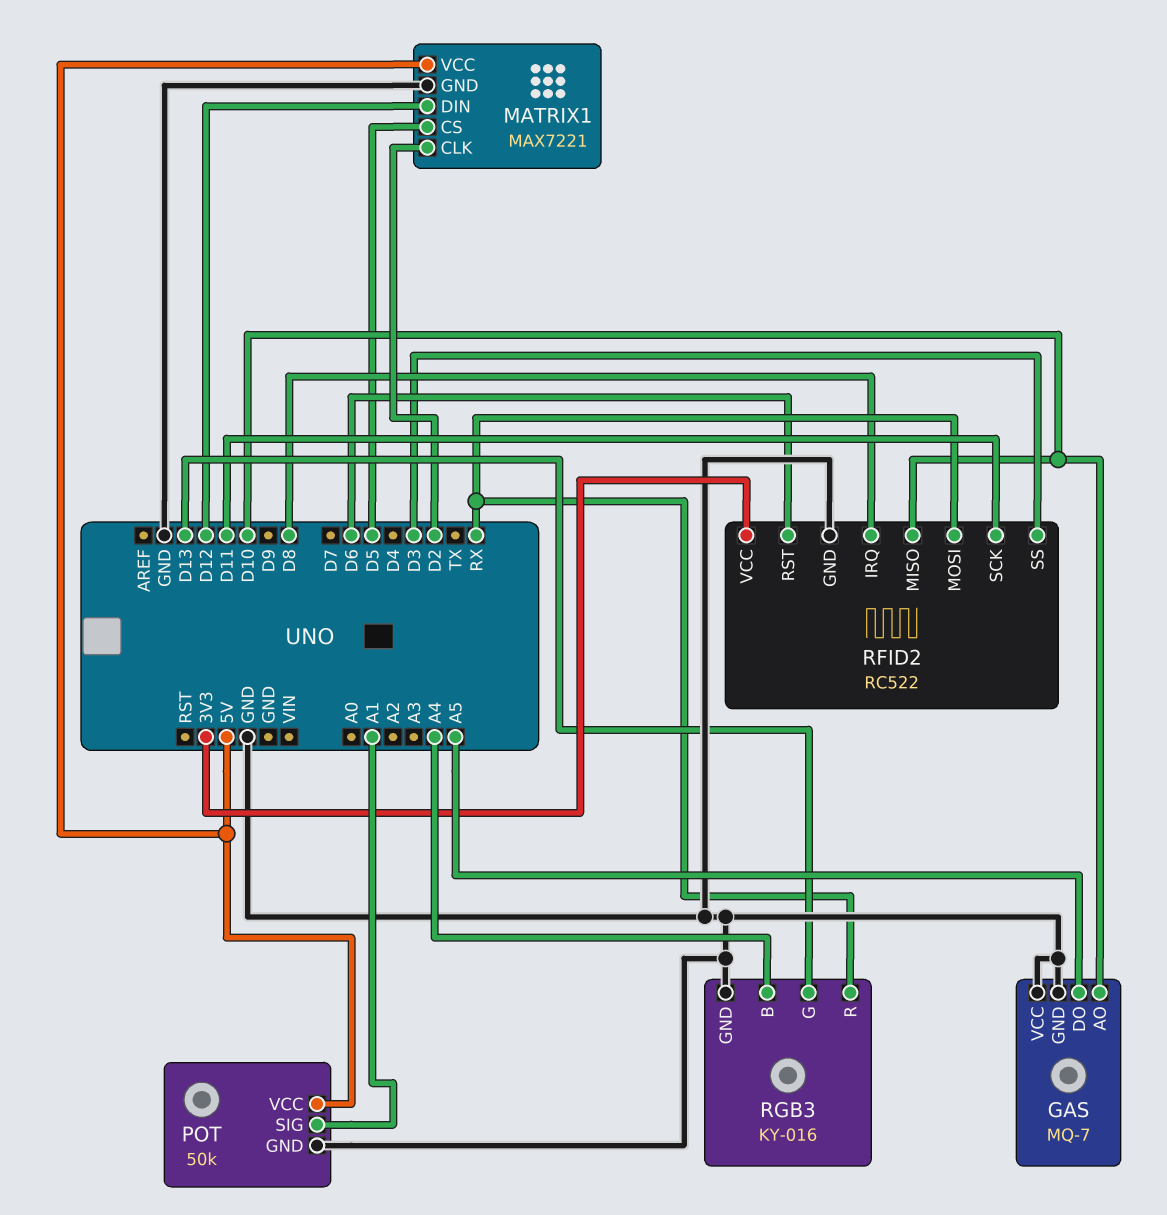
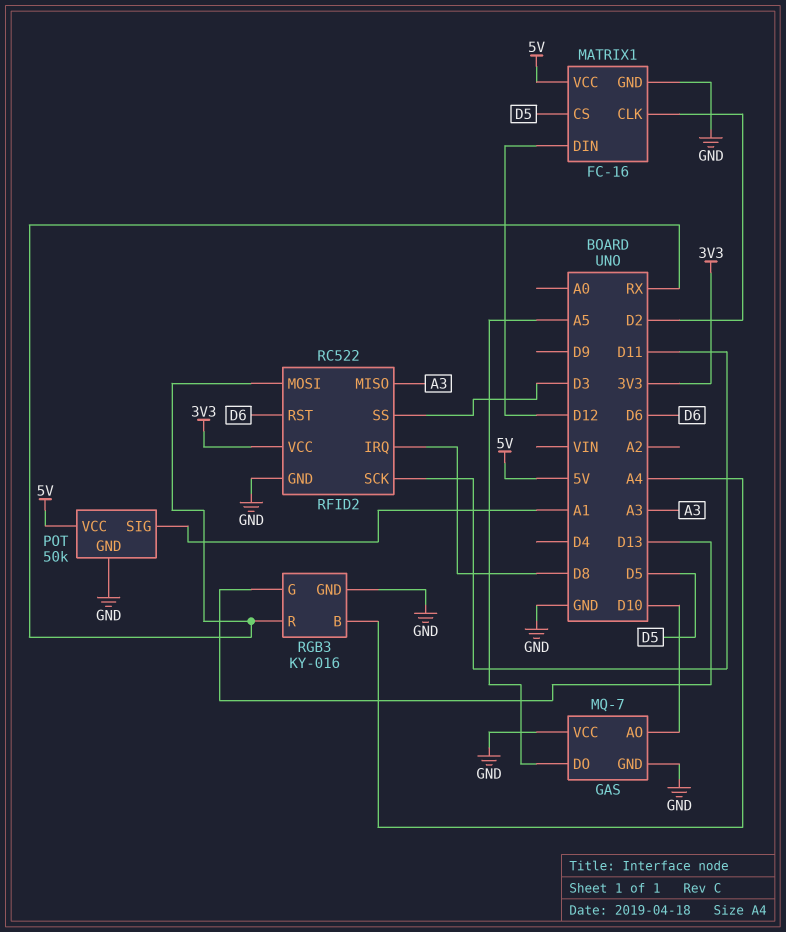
MATRIX1: MAX7221 -> FC-16
RFID2 pin MISO: D10 -> A3

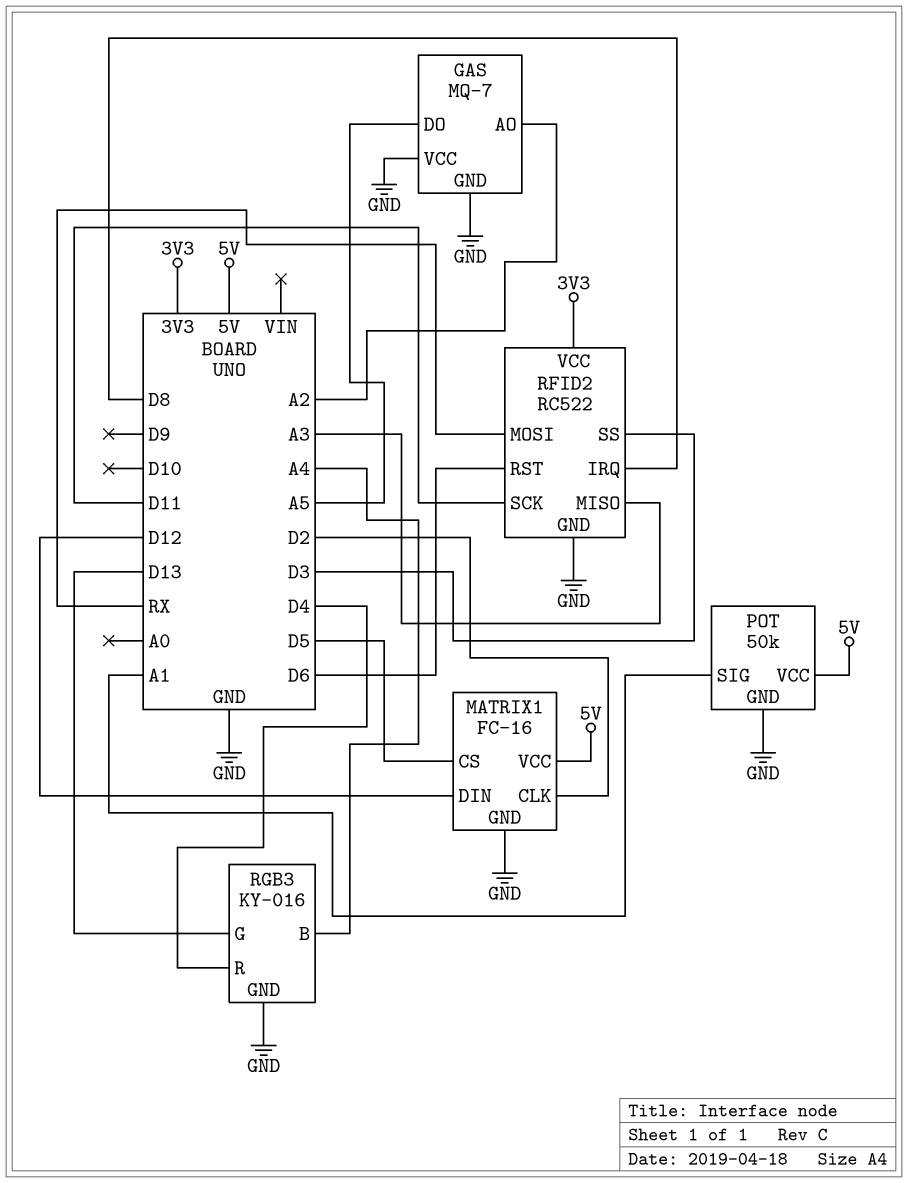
GAS pin AO: D10 -> A2
RGB3 pin R: RX -> D4

